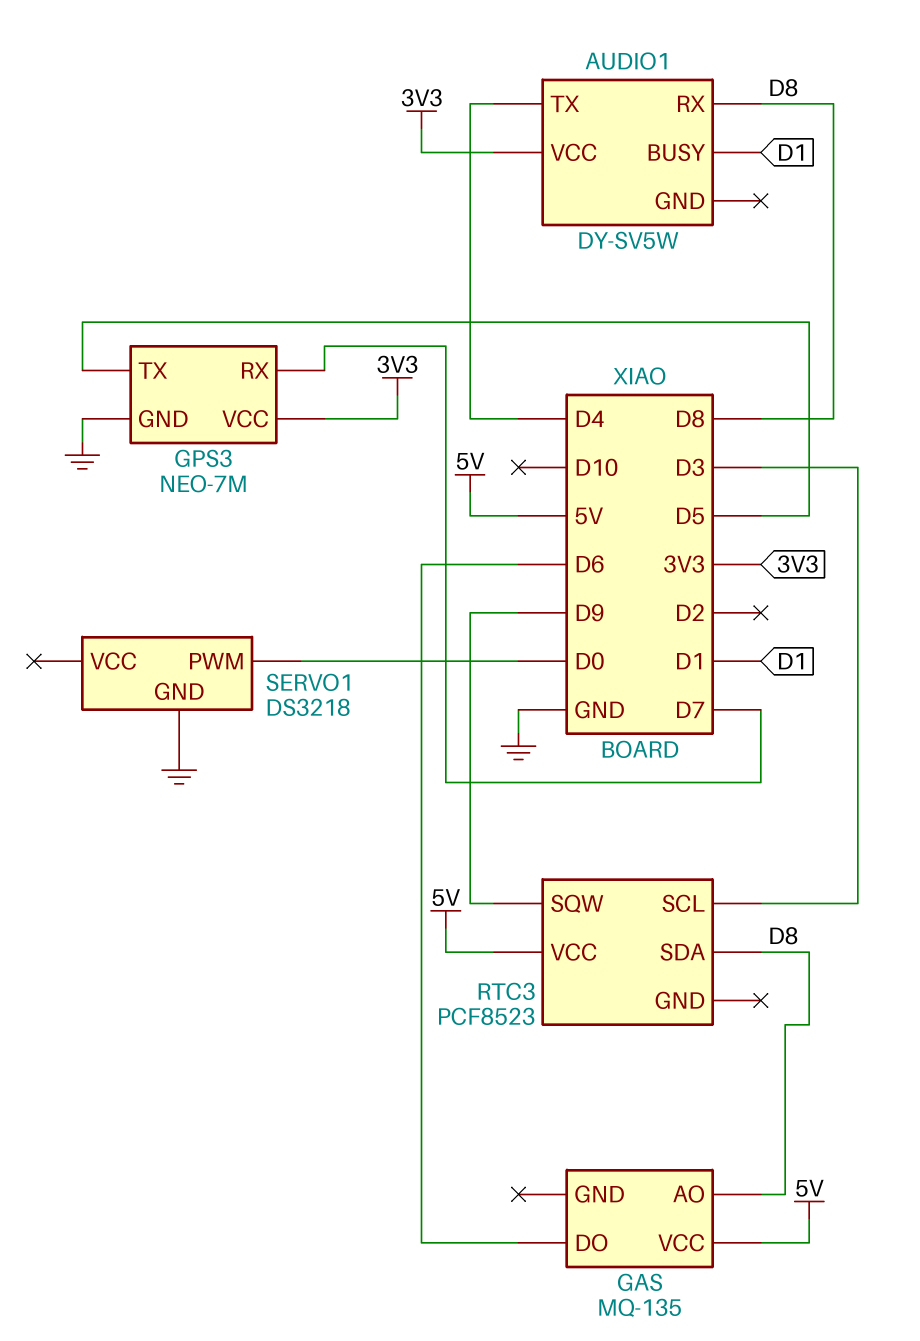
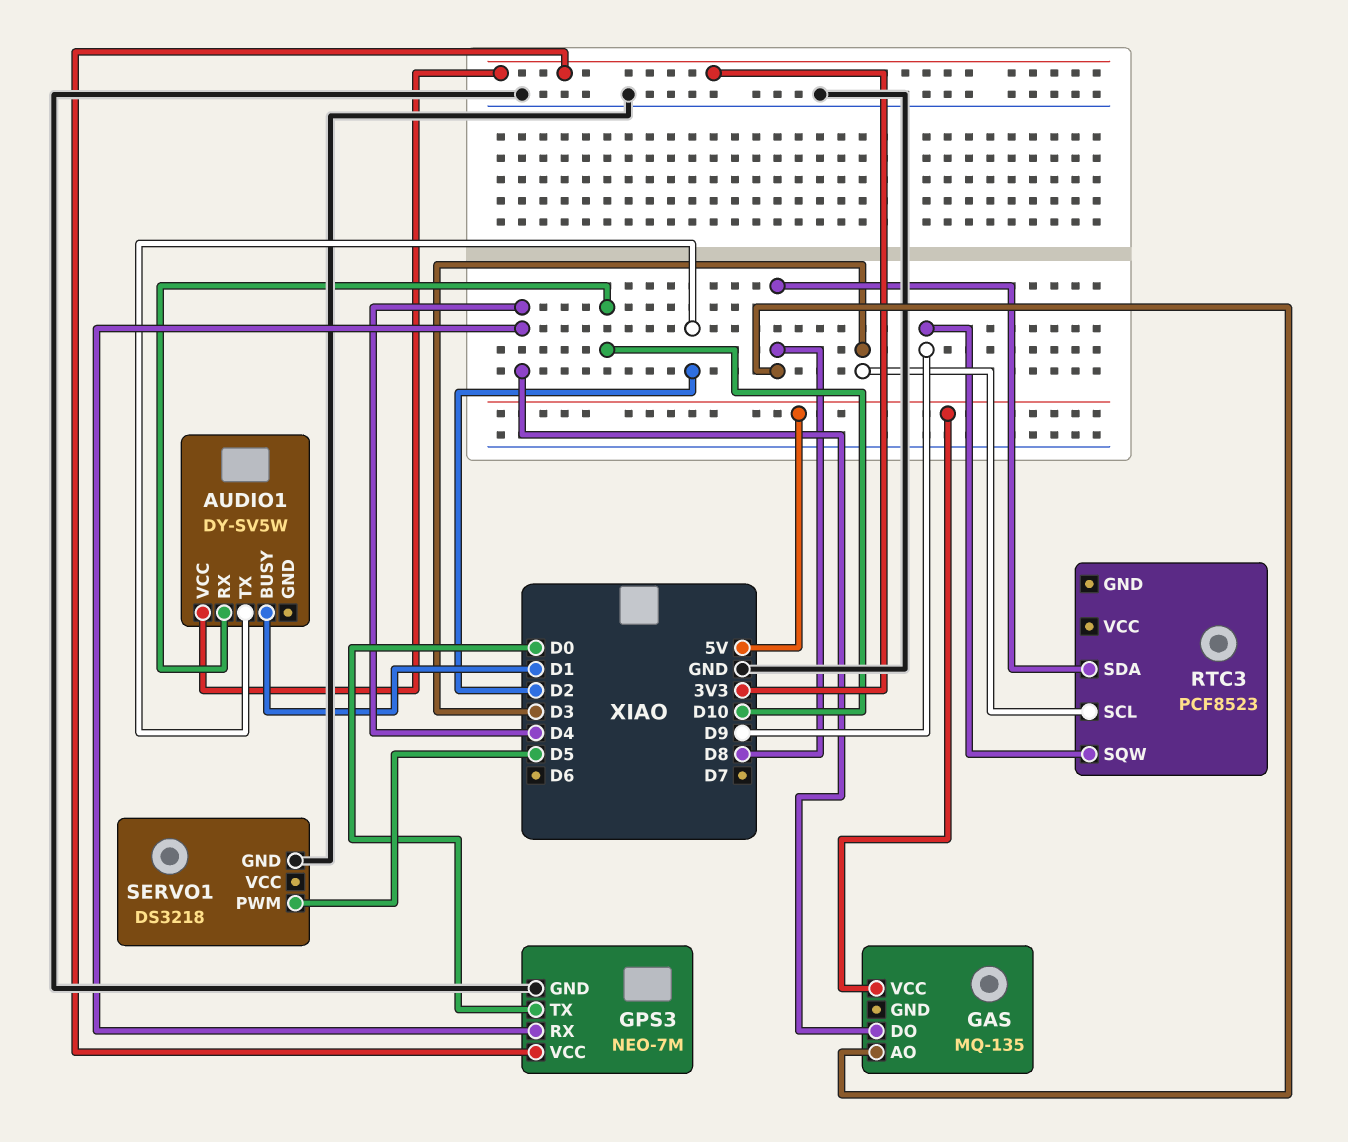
AUDIO1 pin RX: D8 -> D10
AUDIO1 pin TX: D4 -> D2
GAS pin DO: D6 -> D4
GPS3 pin RX: D7 -> D4
GPS3 pin TX: D5 -> D0
RTC3 pin VCC: 5V -> none
SERVO1 pin PWM: D0 -> D5

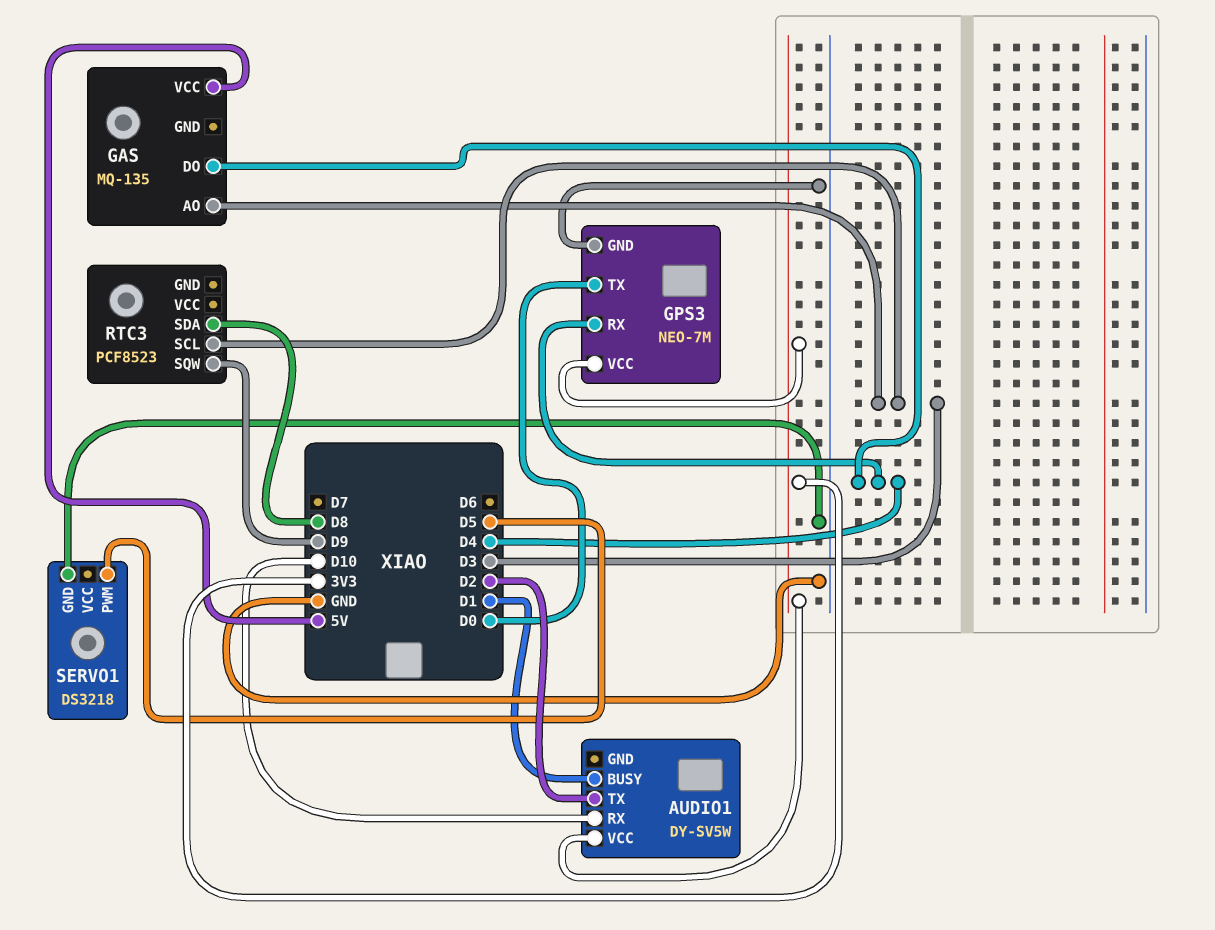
GAS pin AO: D8 -> D3

